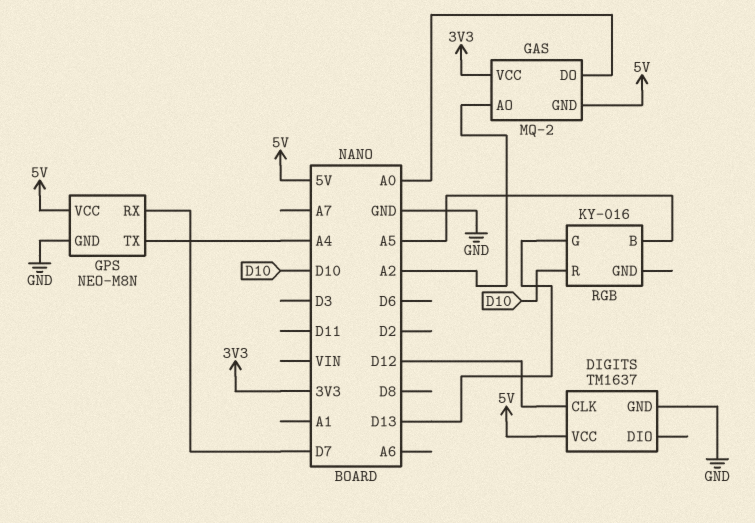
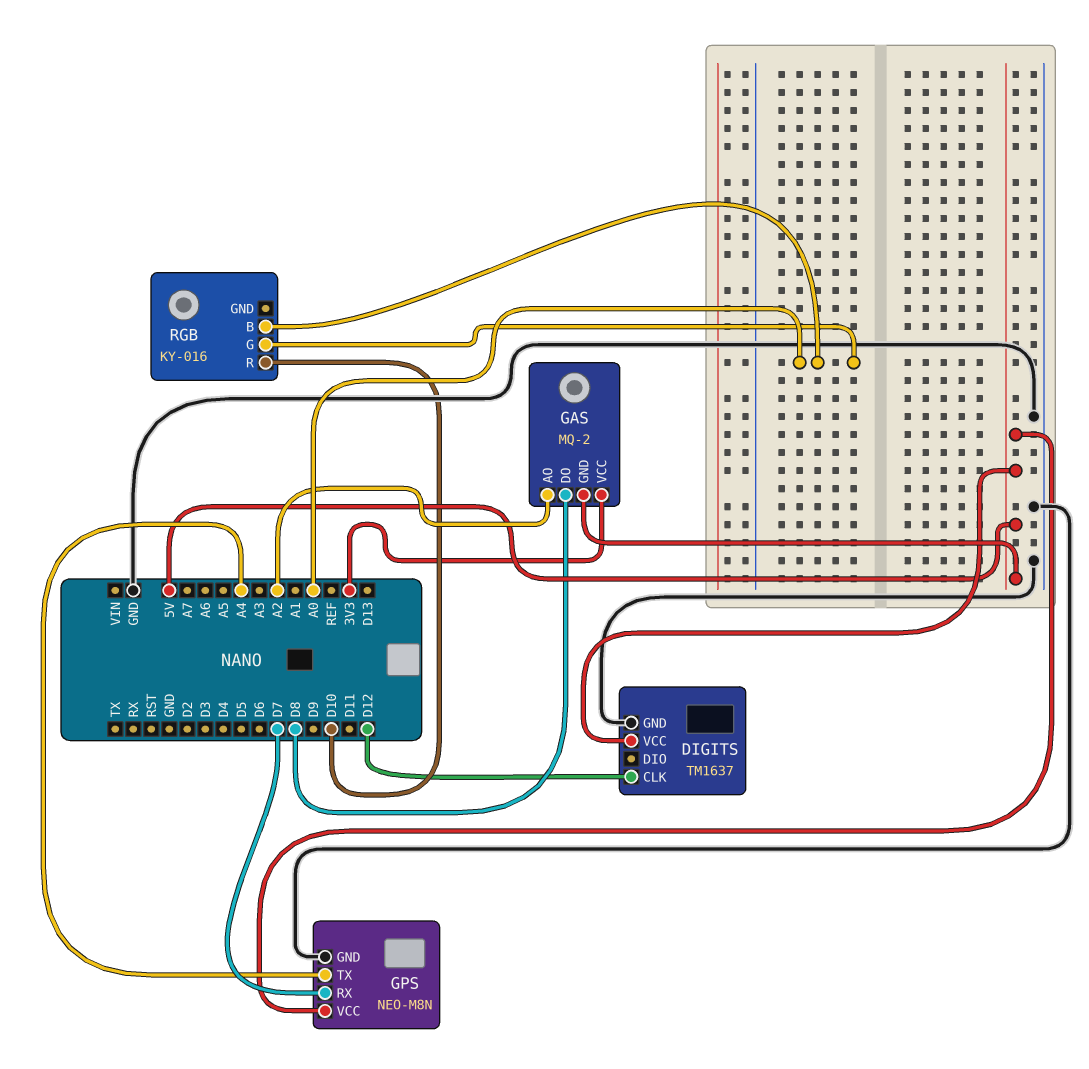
GAS pin DO: A0 -> D8
RGB pin B: A5 -> A0
RGB pin G: D13 -> A0

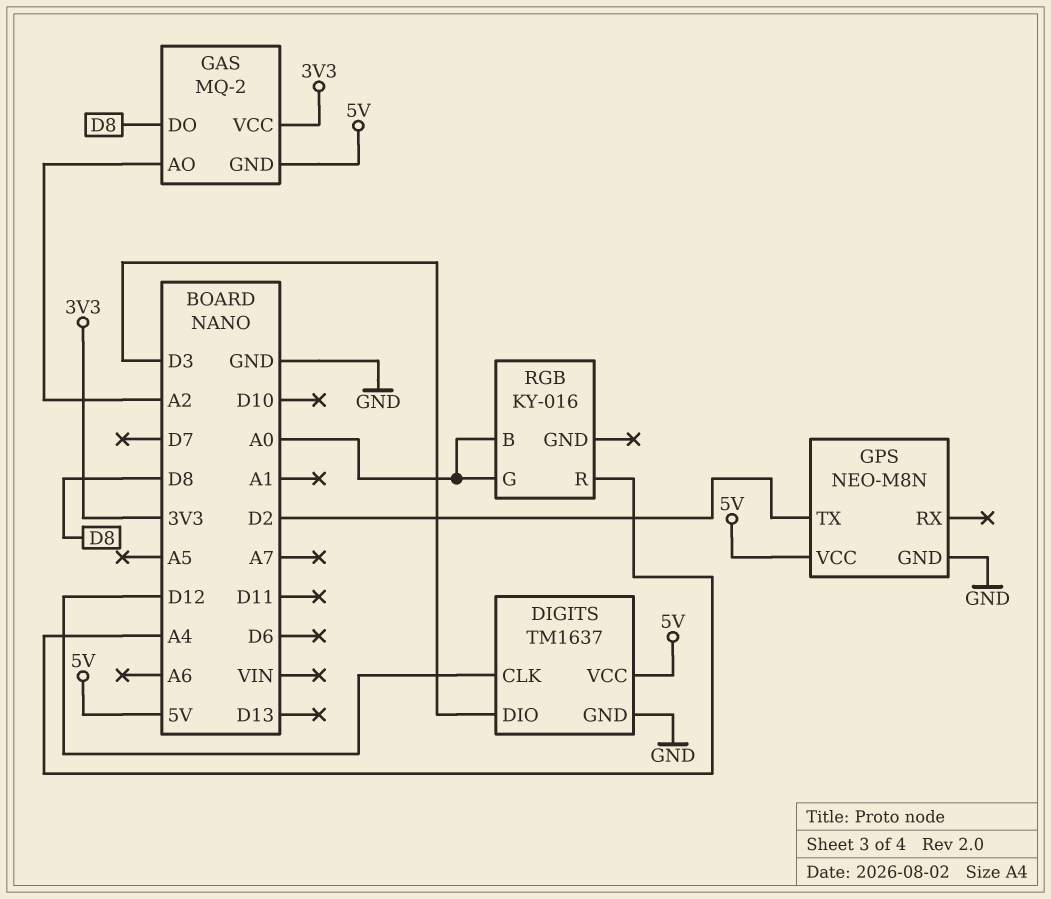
DIGITS pin DIO: none -> D3
GPS pin RX: D7 -> none
GPS pin TX: A4 -> D2
RGB pin R: D10 -> A4

